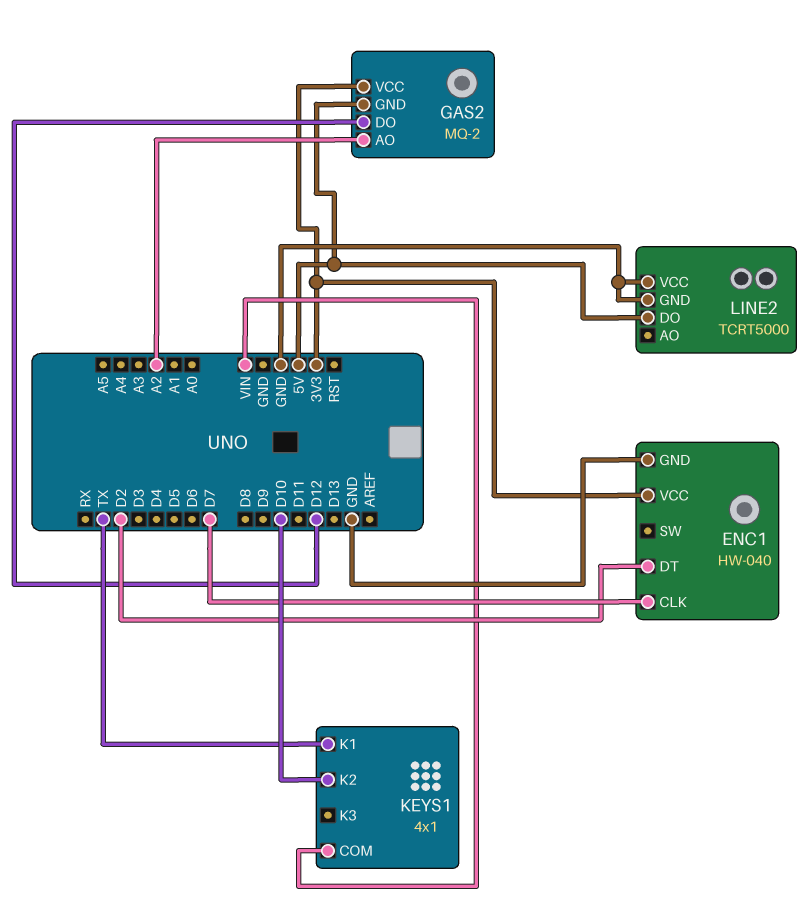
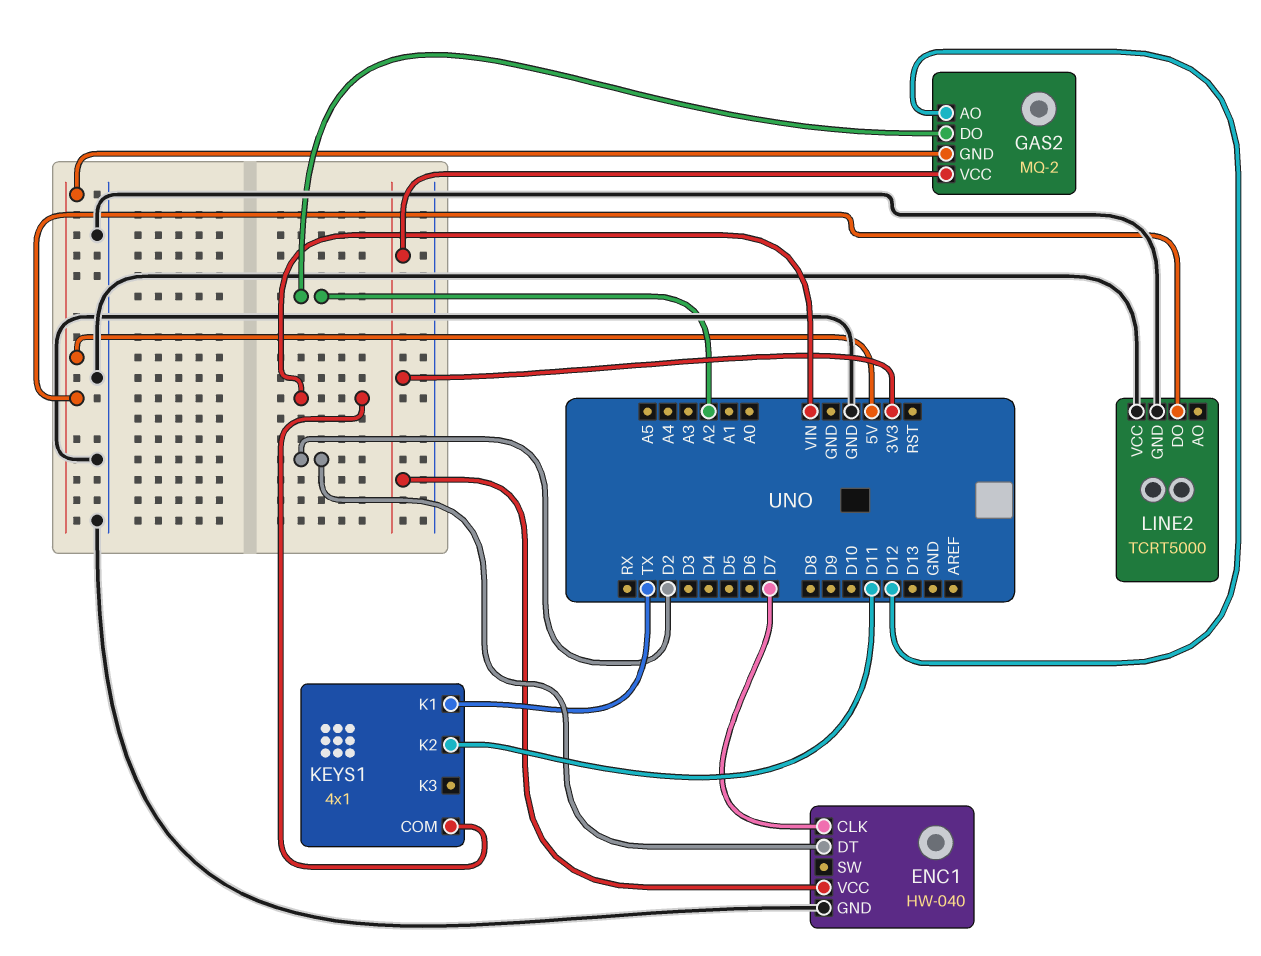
GAS2 pin AO: A2 -> D12
GAS2 pin DO: D12 -> A2
KEYS1 pin K2: D10 -> D11

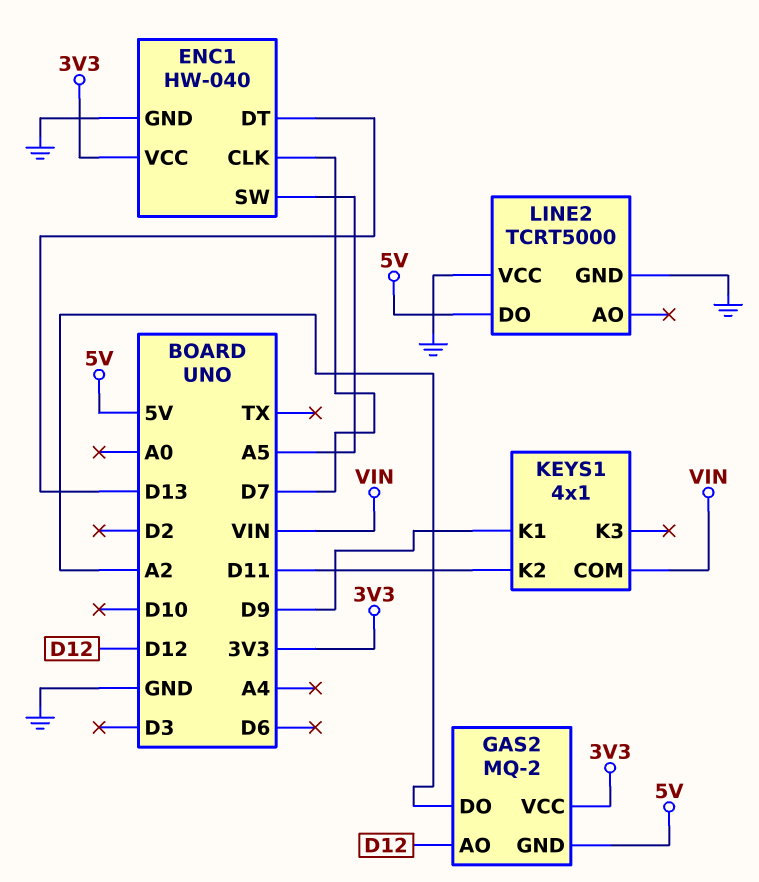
ENC1 pin DT: D2 -> D13
ENC1 pin SW: none -> A5
KEYS1 pin K1: TX -> D9

